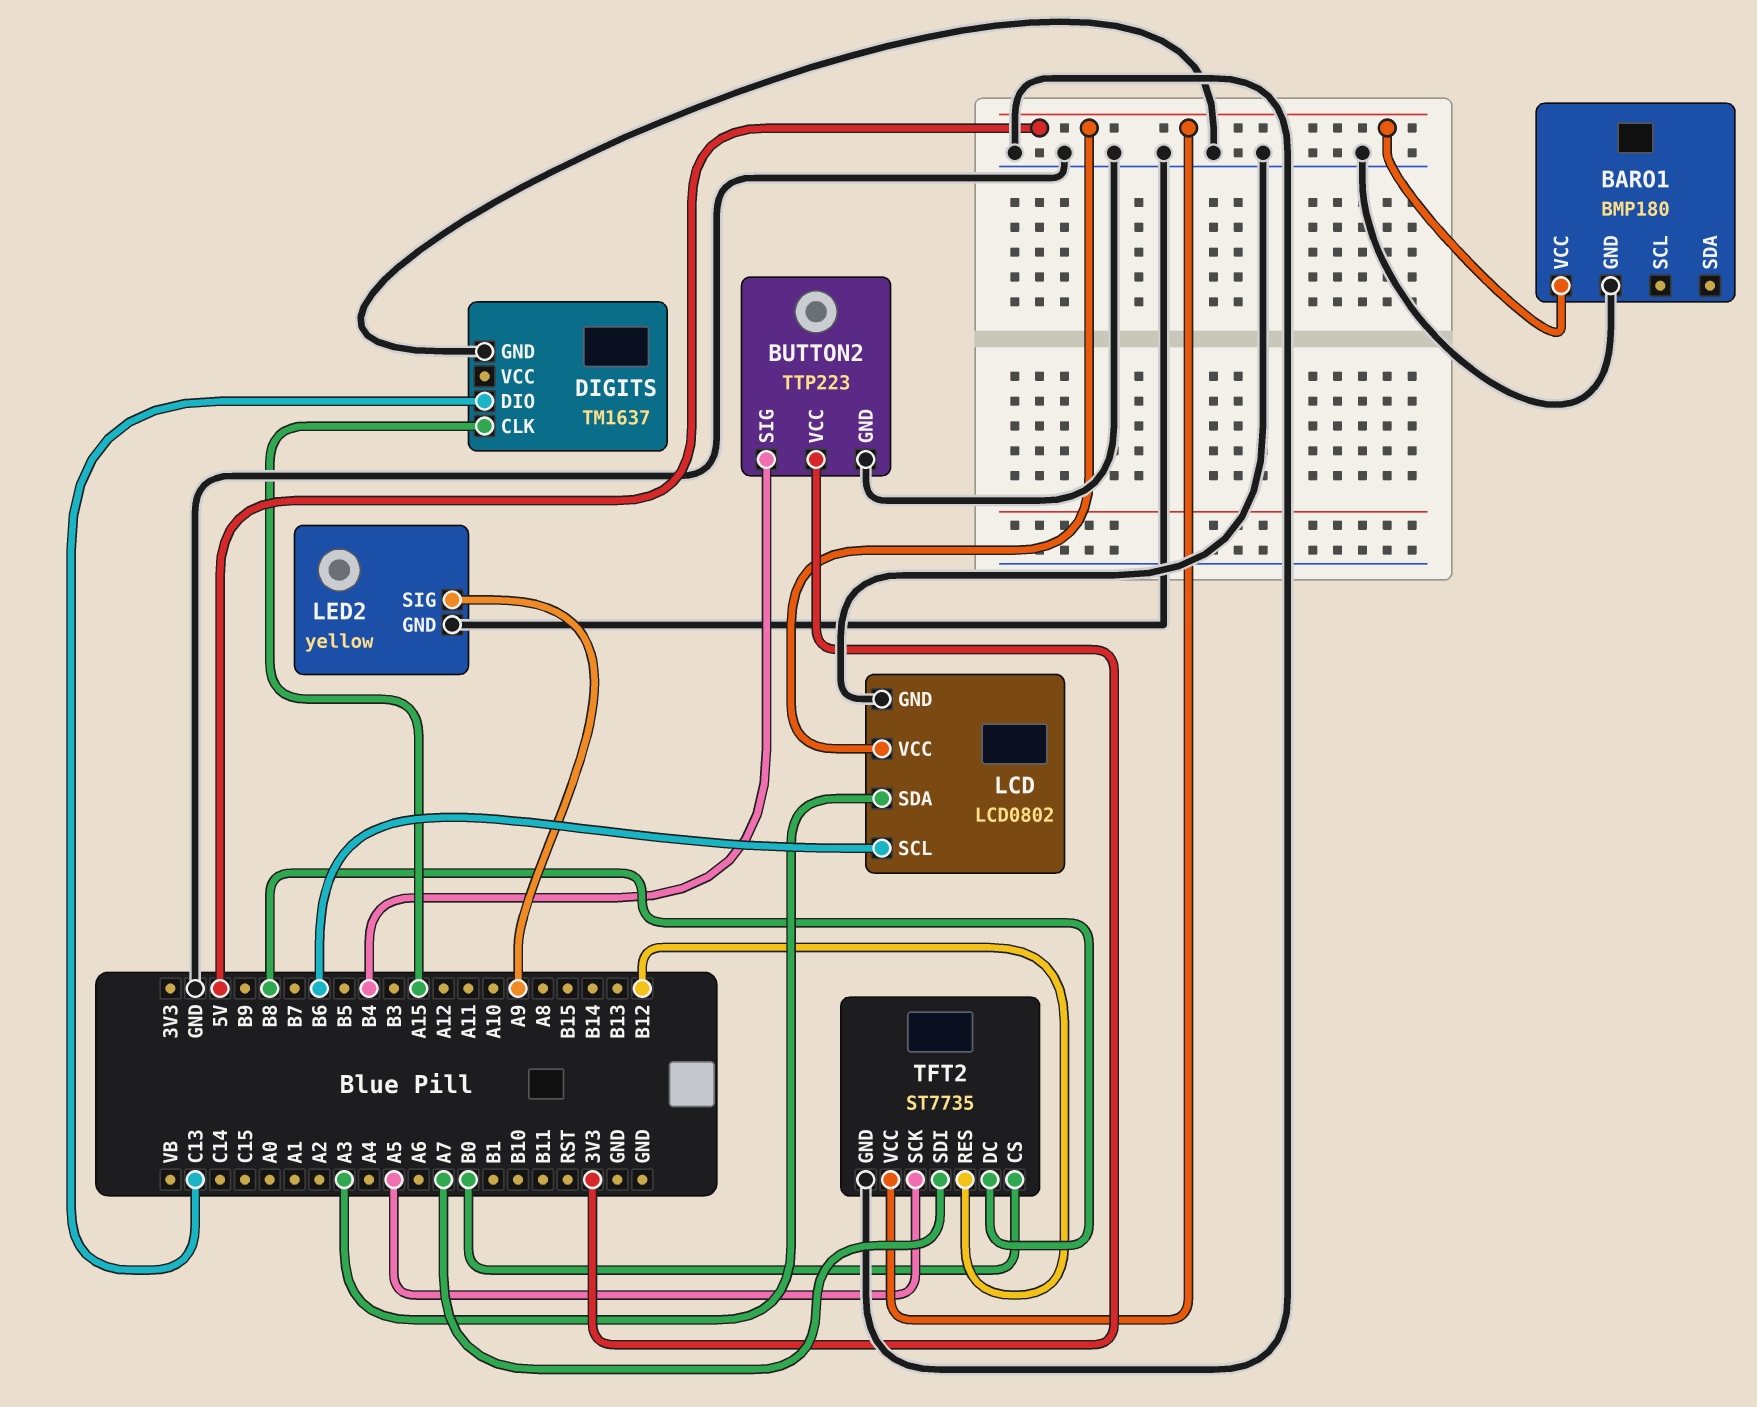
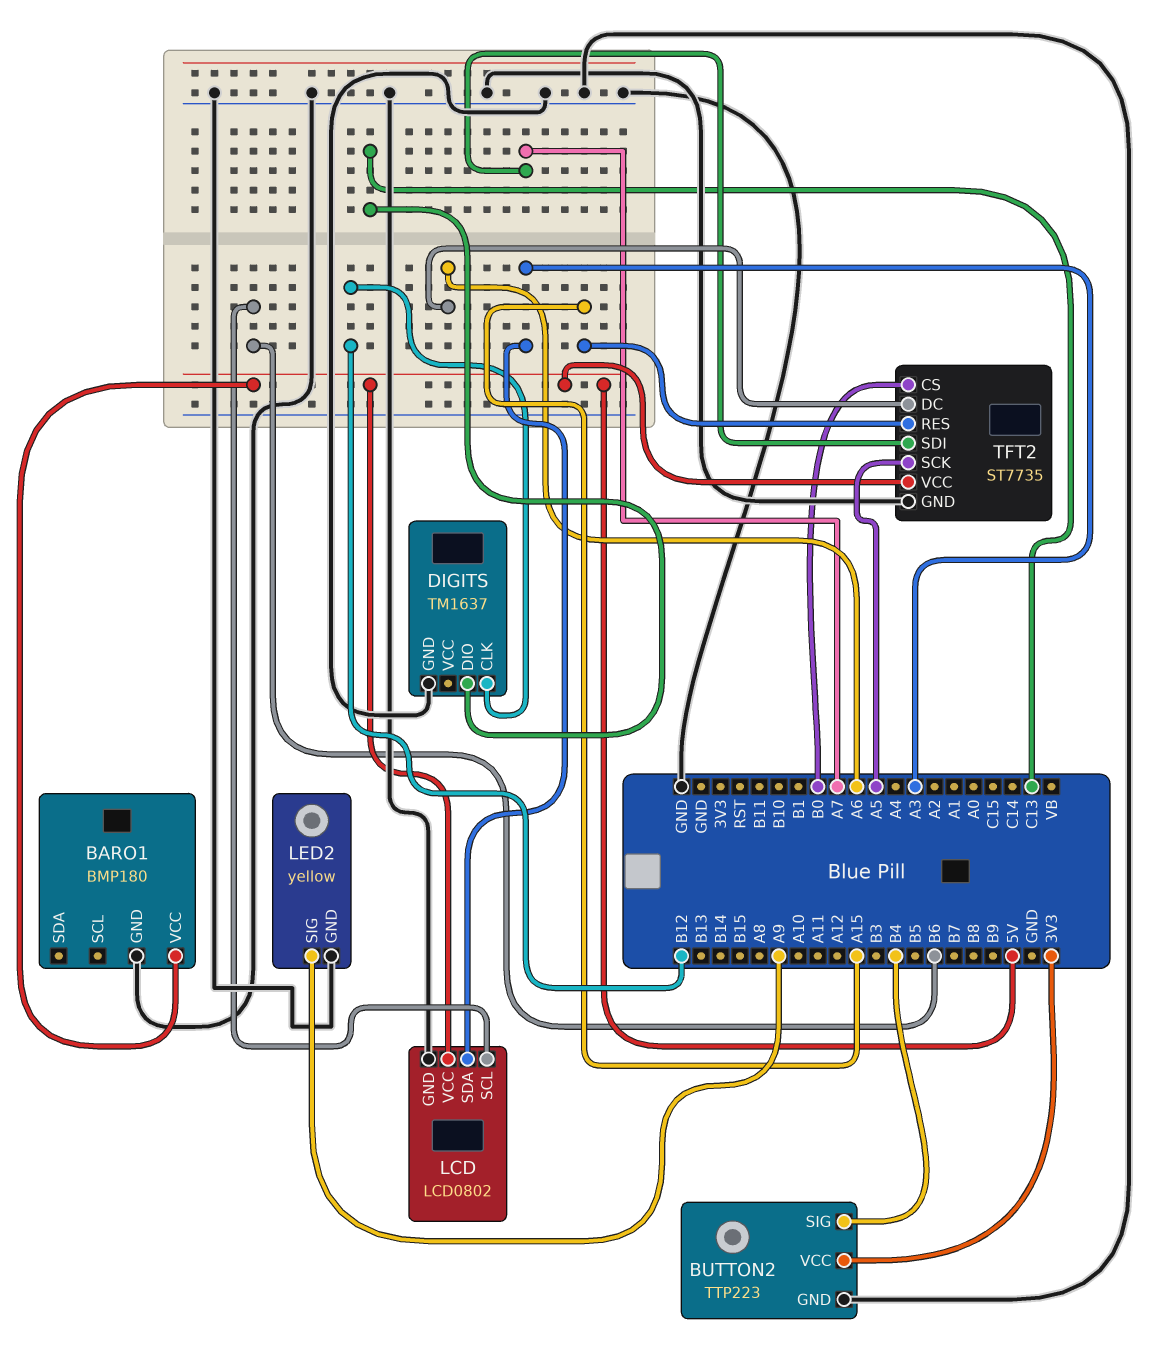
DIGITS pin CLK: A15 -> B12
TFT2 pin DC: B8 -> A6
TFT2 pin RES: B12 -> A15

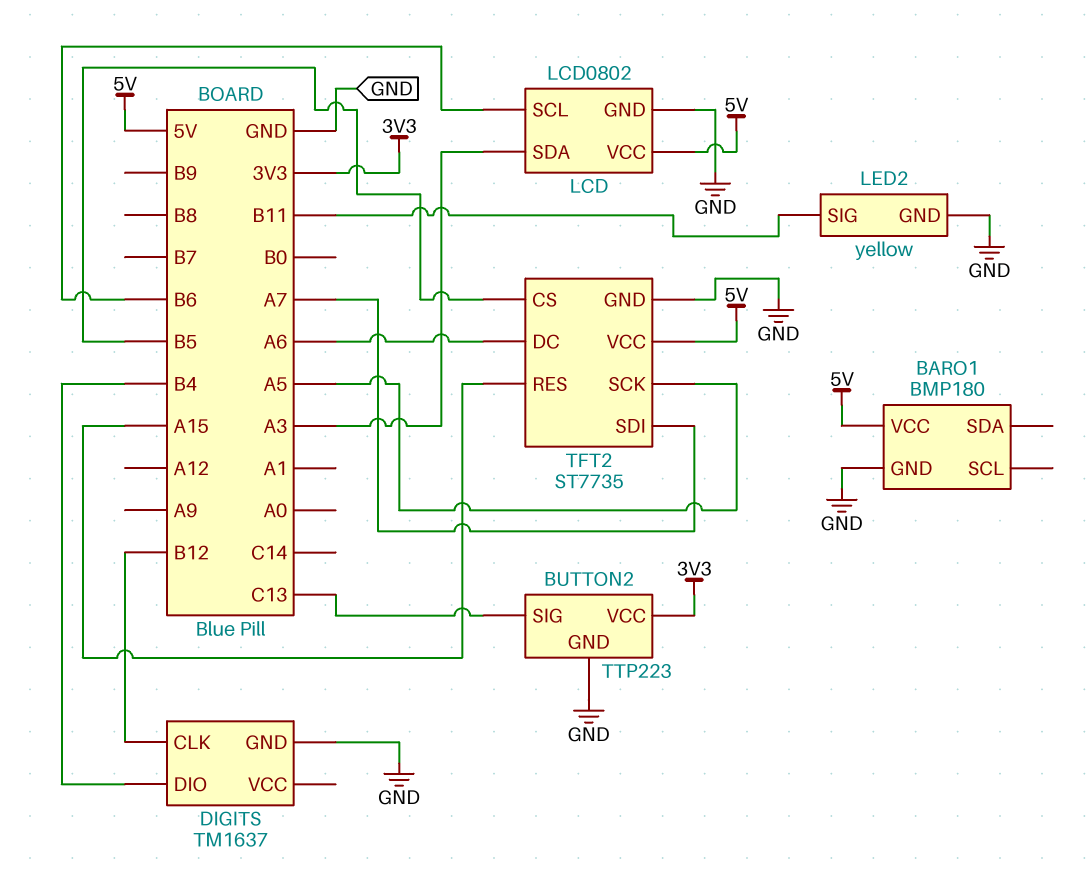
BUTTON2 pin SIG: B4 -> C13
DIGITS pin DIO: C13 -> B4
LED2 pin SIG: A9 -> B11
TFT2 pin CS: B0 -> B5

